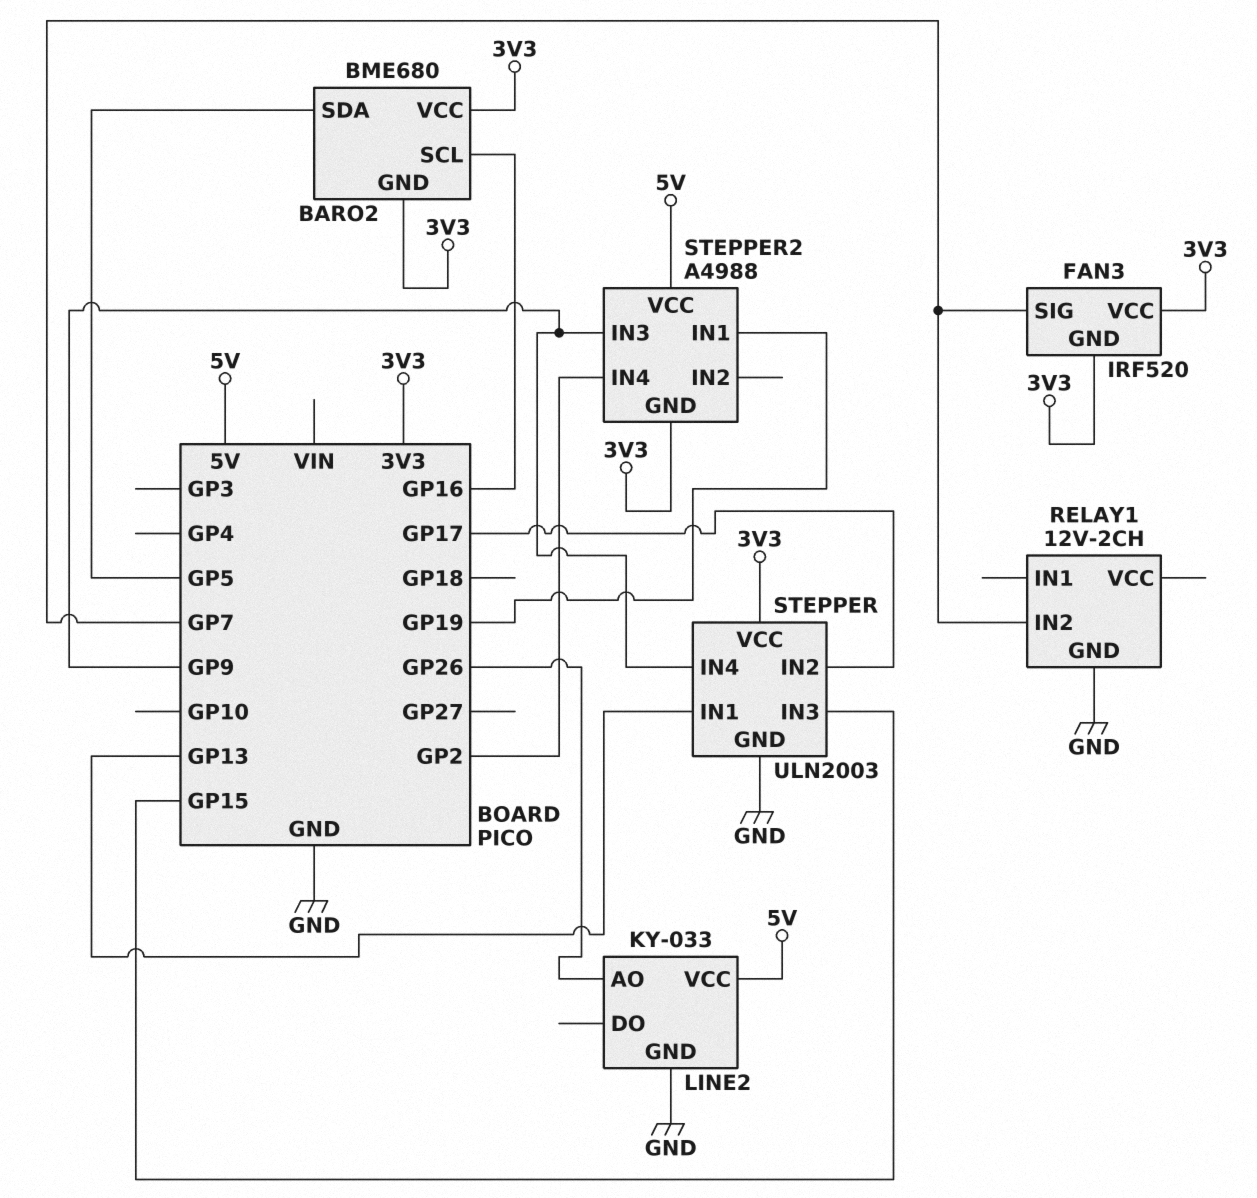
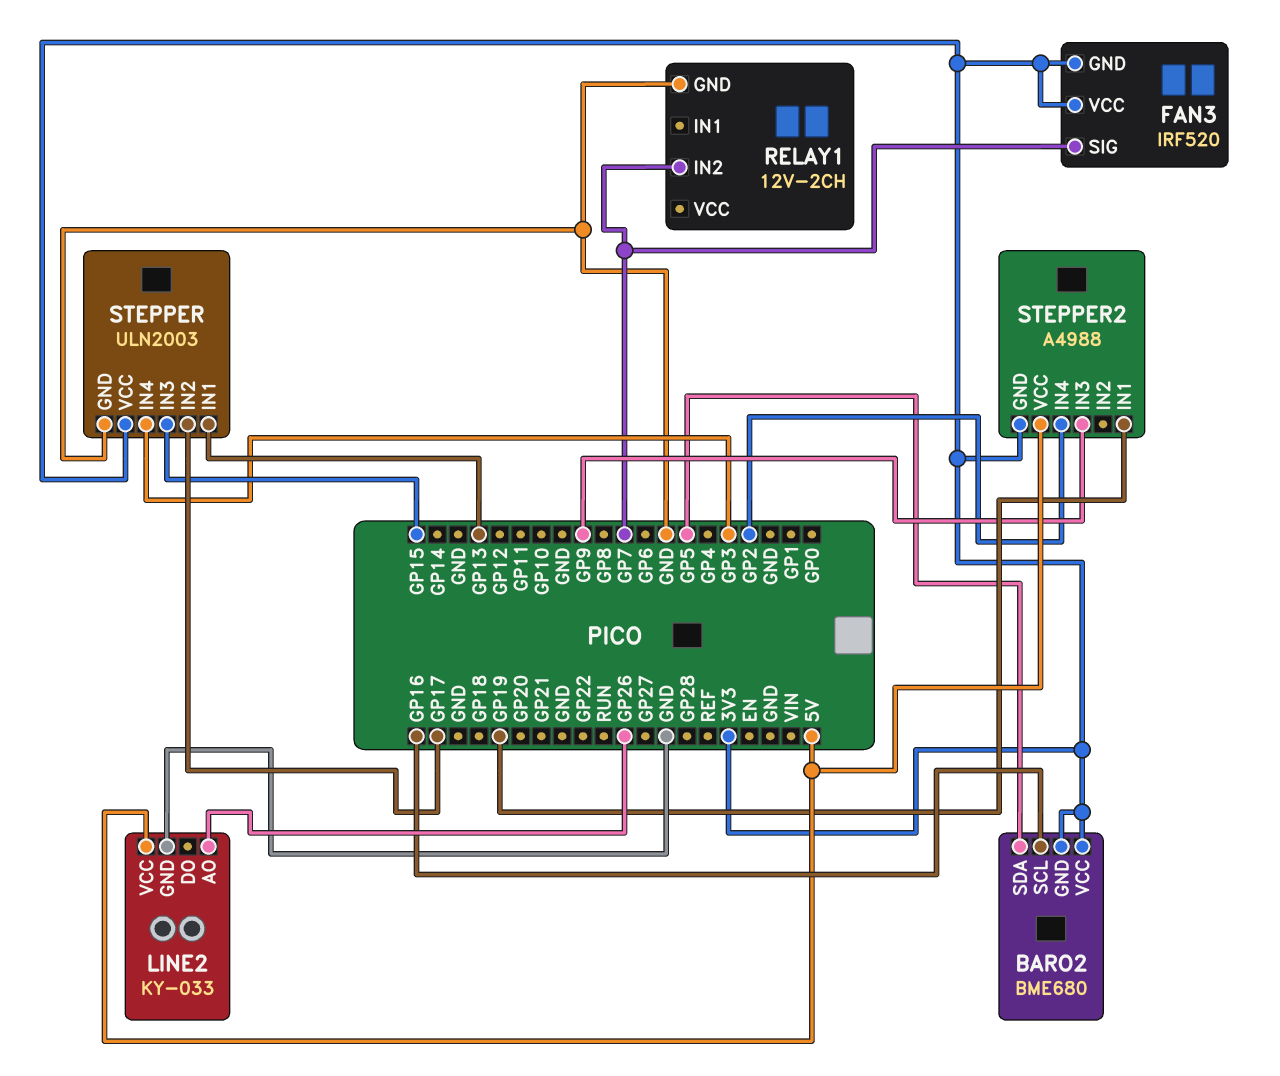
STEPPER pin IN4: GP9 -> GP3

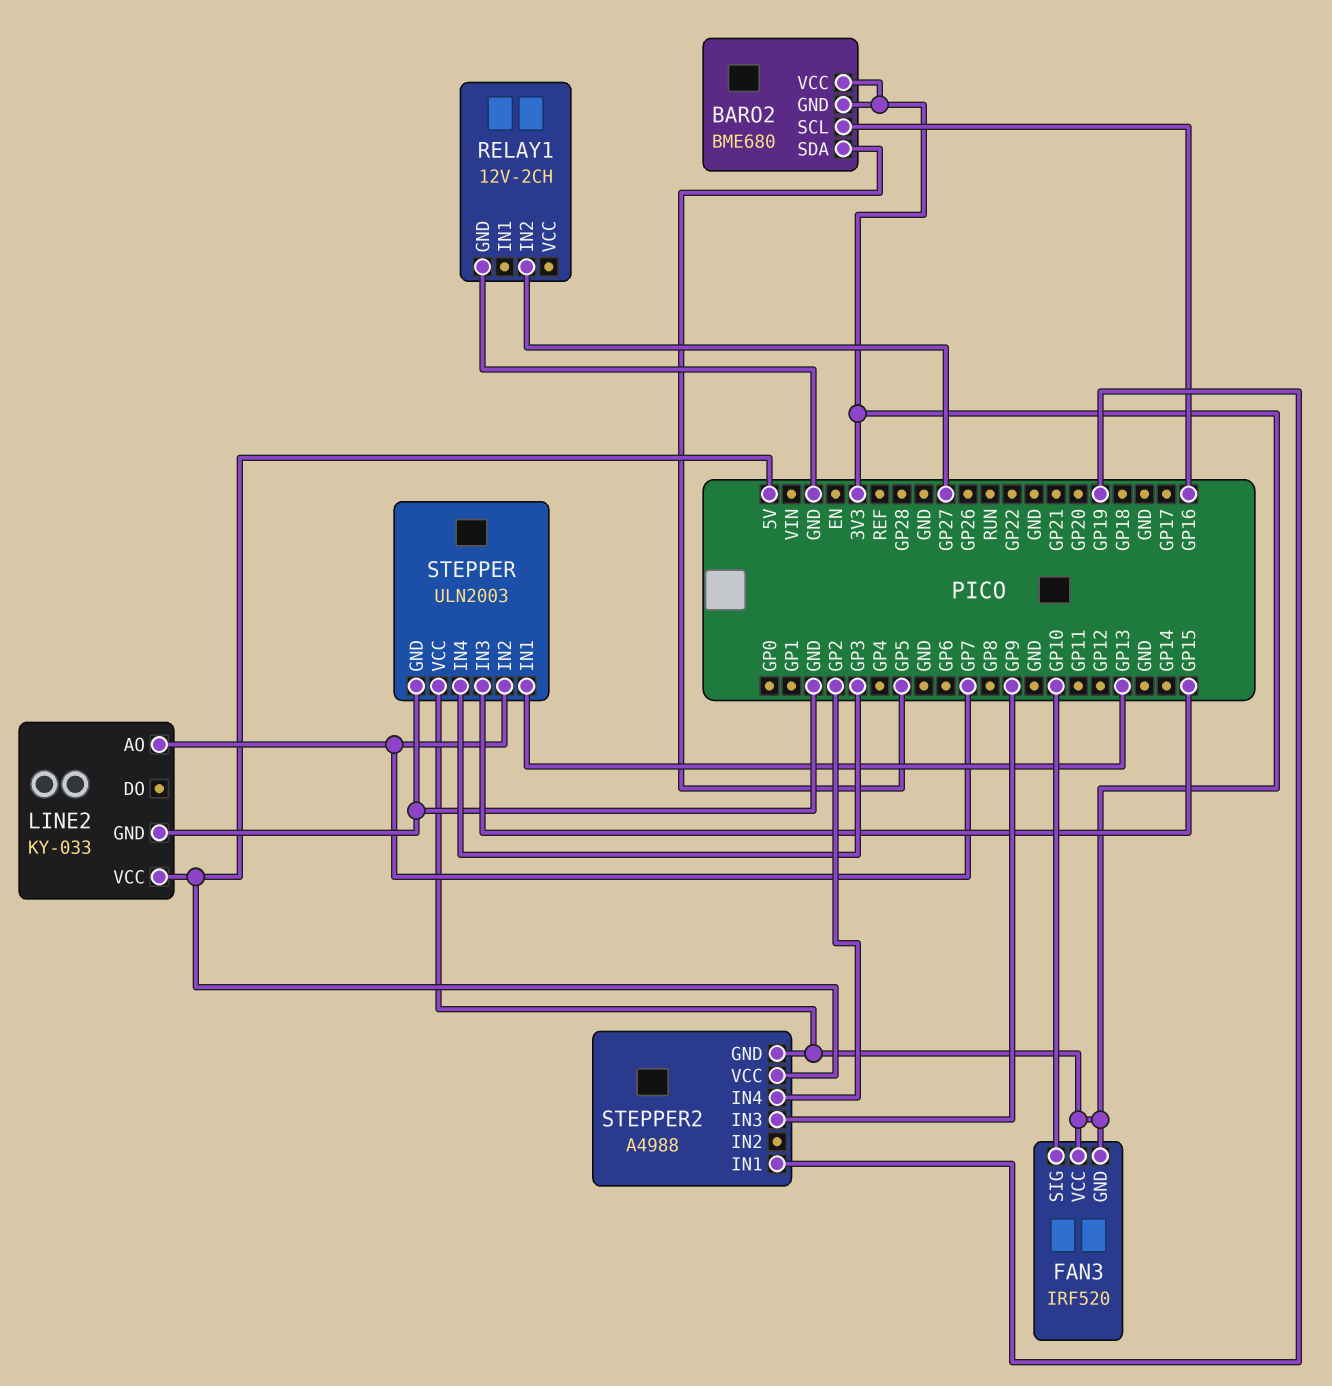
FAN3 pin SIG: GP7 -> GP10
LINE2 pin AO: GP26 -> GP7
RELAY1 pin IN2: GP7 -> GP27
STEPPER pin IN2: GP17 -> GP7

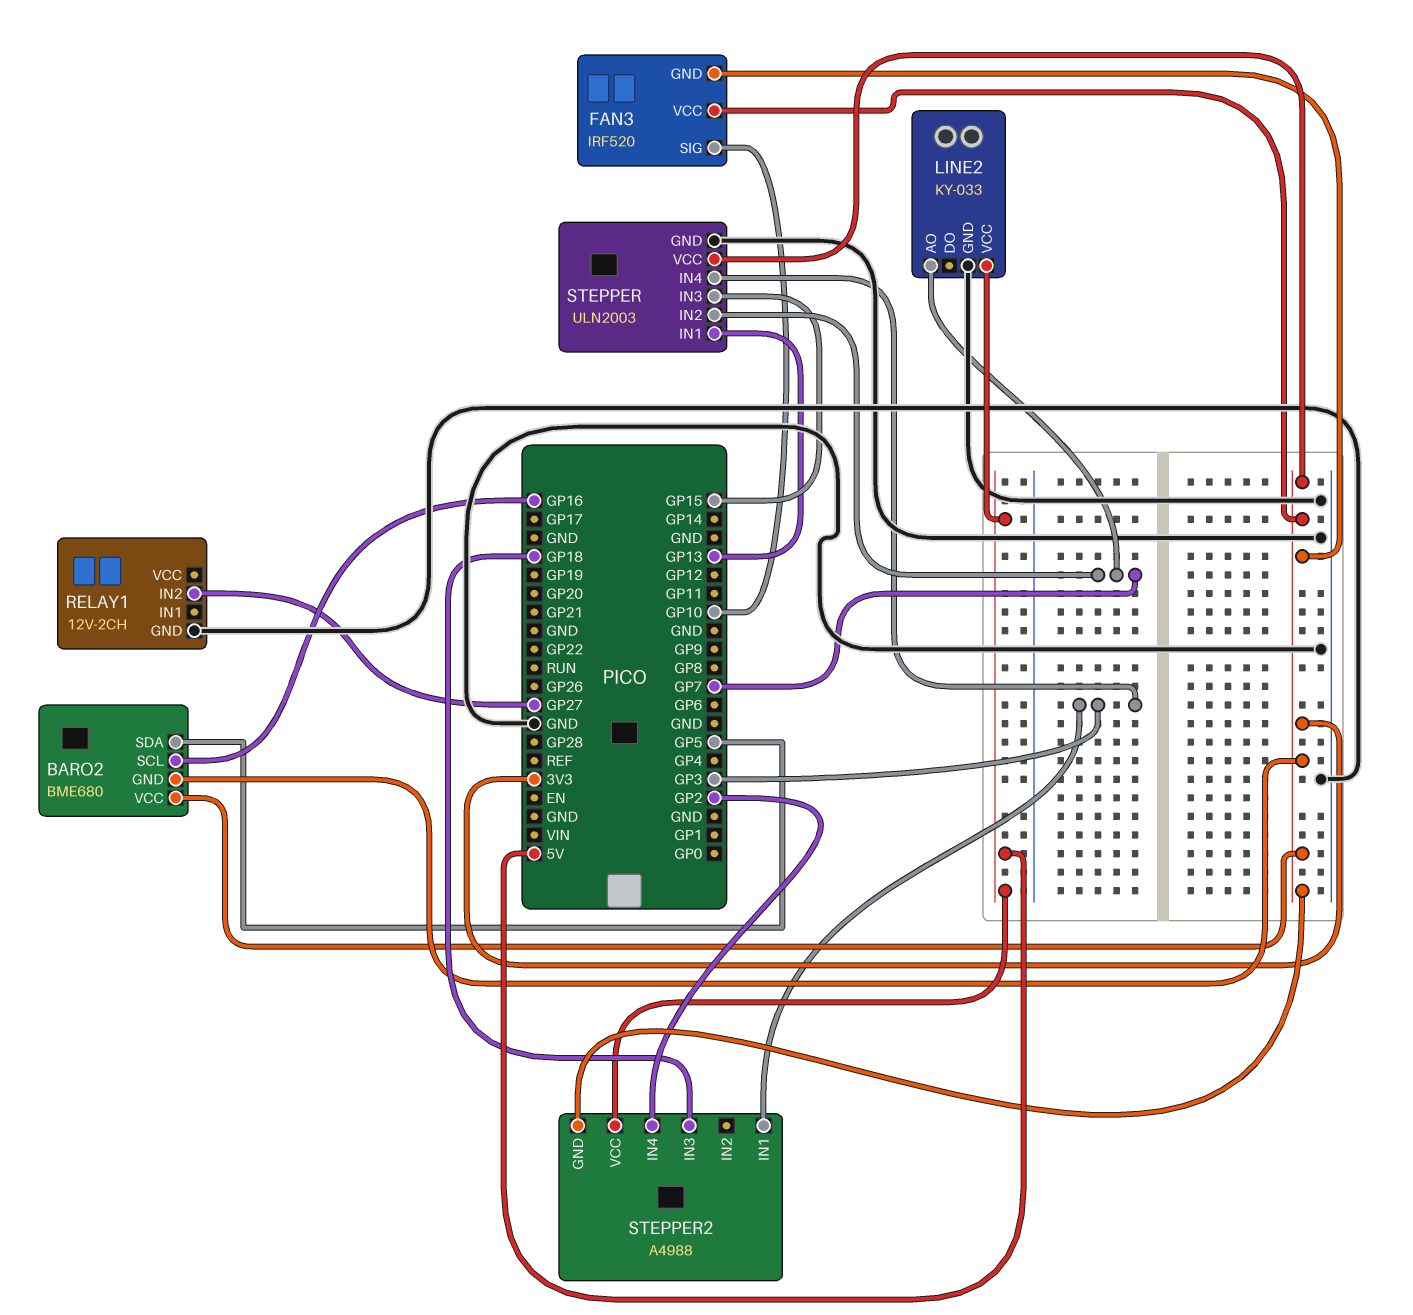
STEPPER2 pin IN1: GP19 -> GP3
STEPPER2 pin IN3: GP9 -> GP18

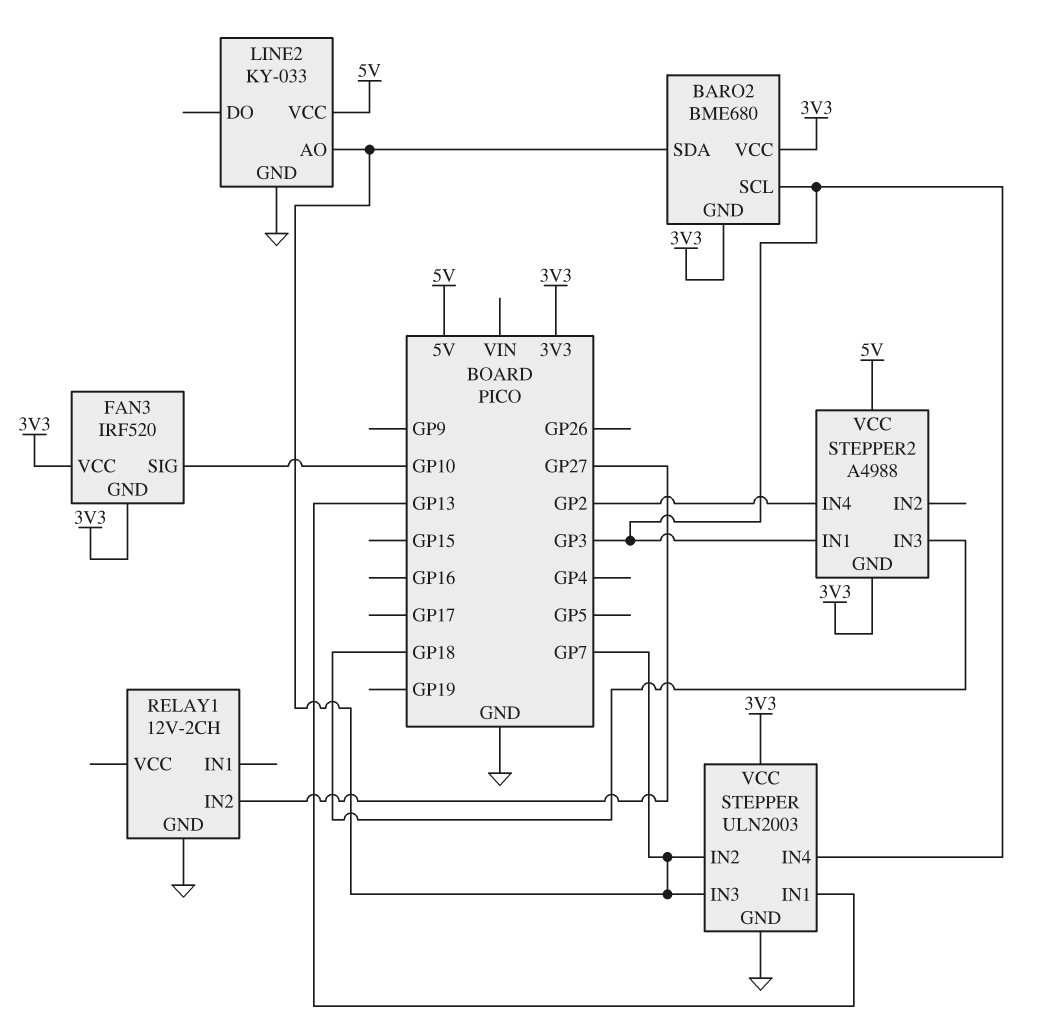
BARO2 pin SCL: GP16 -> GP3
BARO2 pin SDA: GP5 -> GP7
STEPPER pin IN3: GP15 -> GP7

